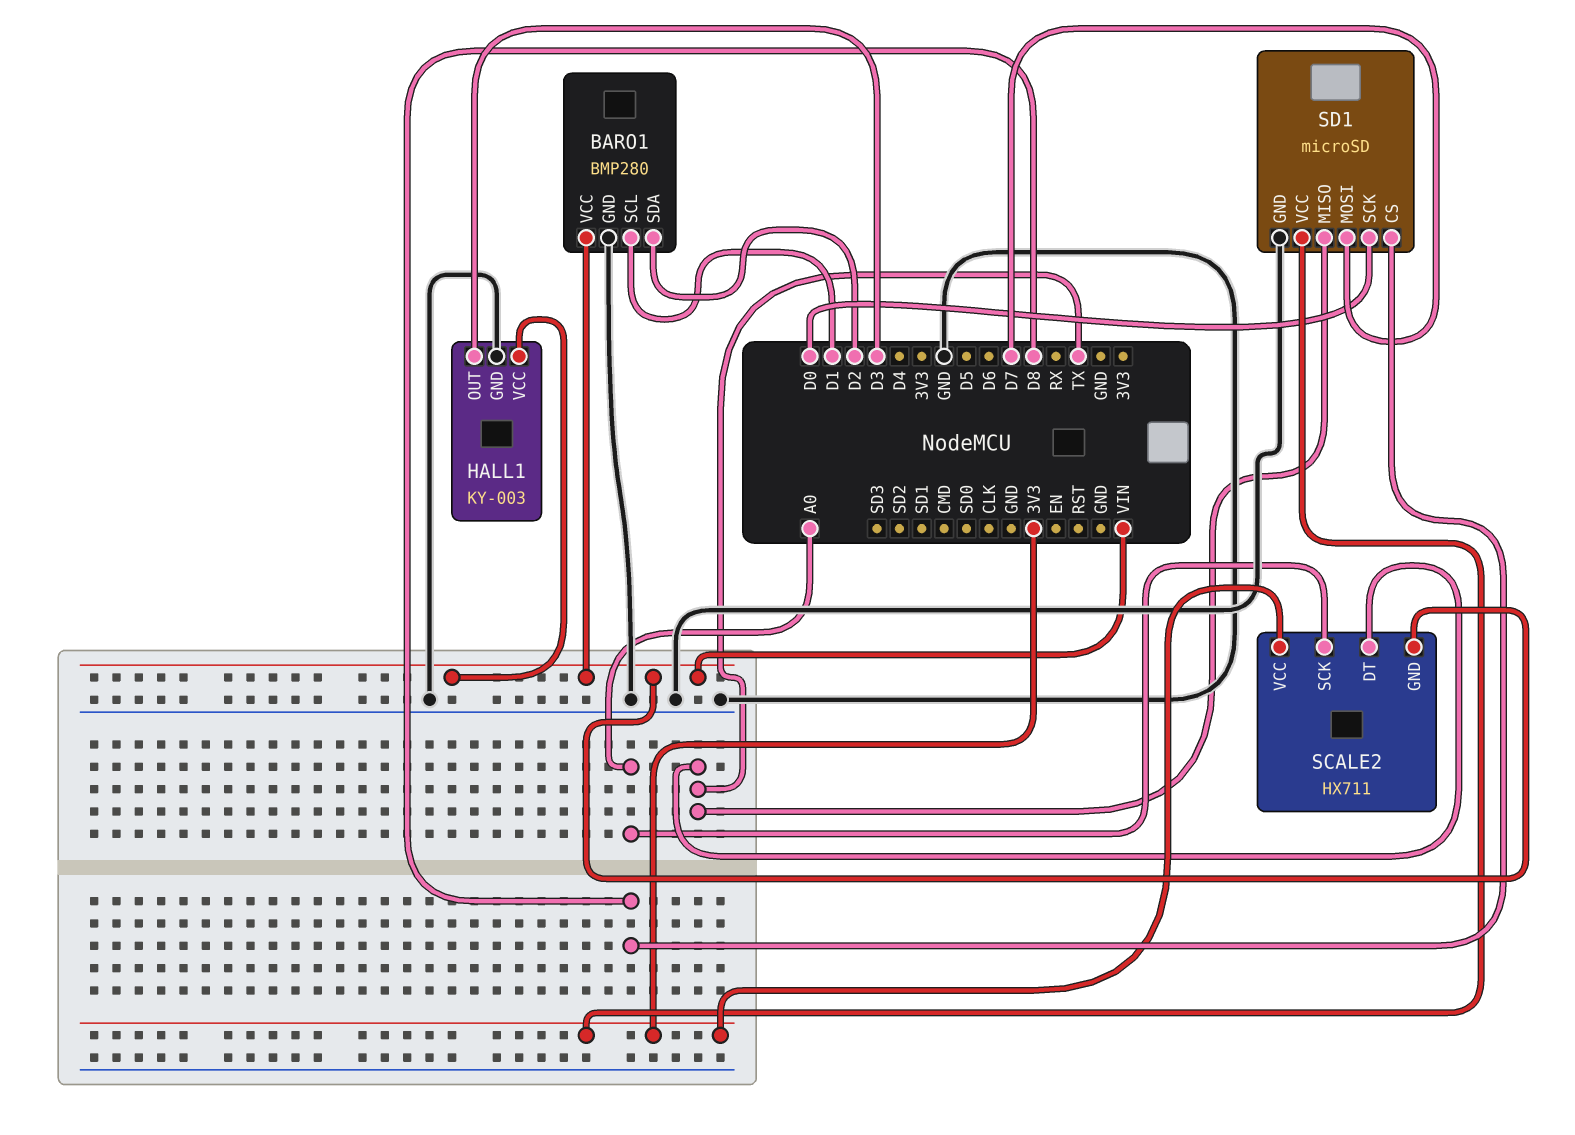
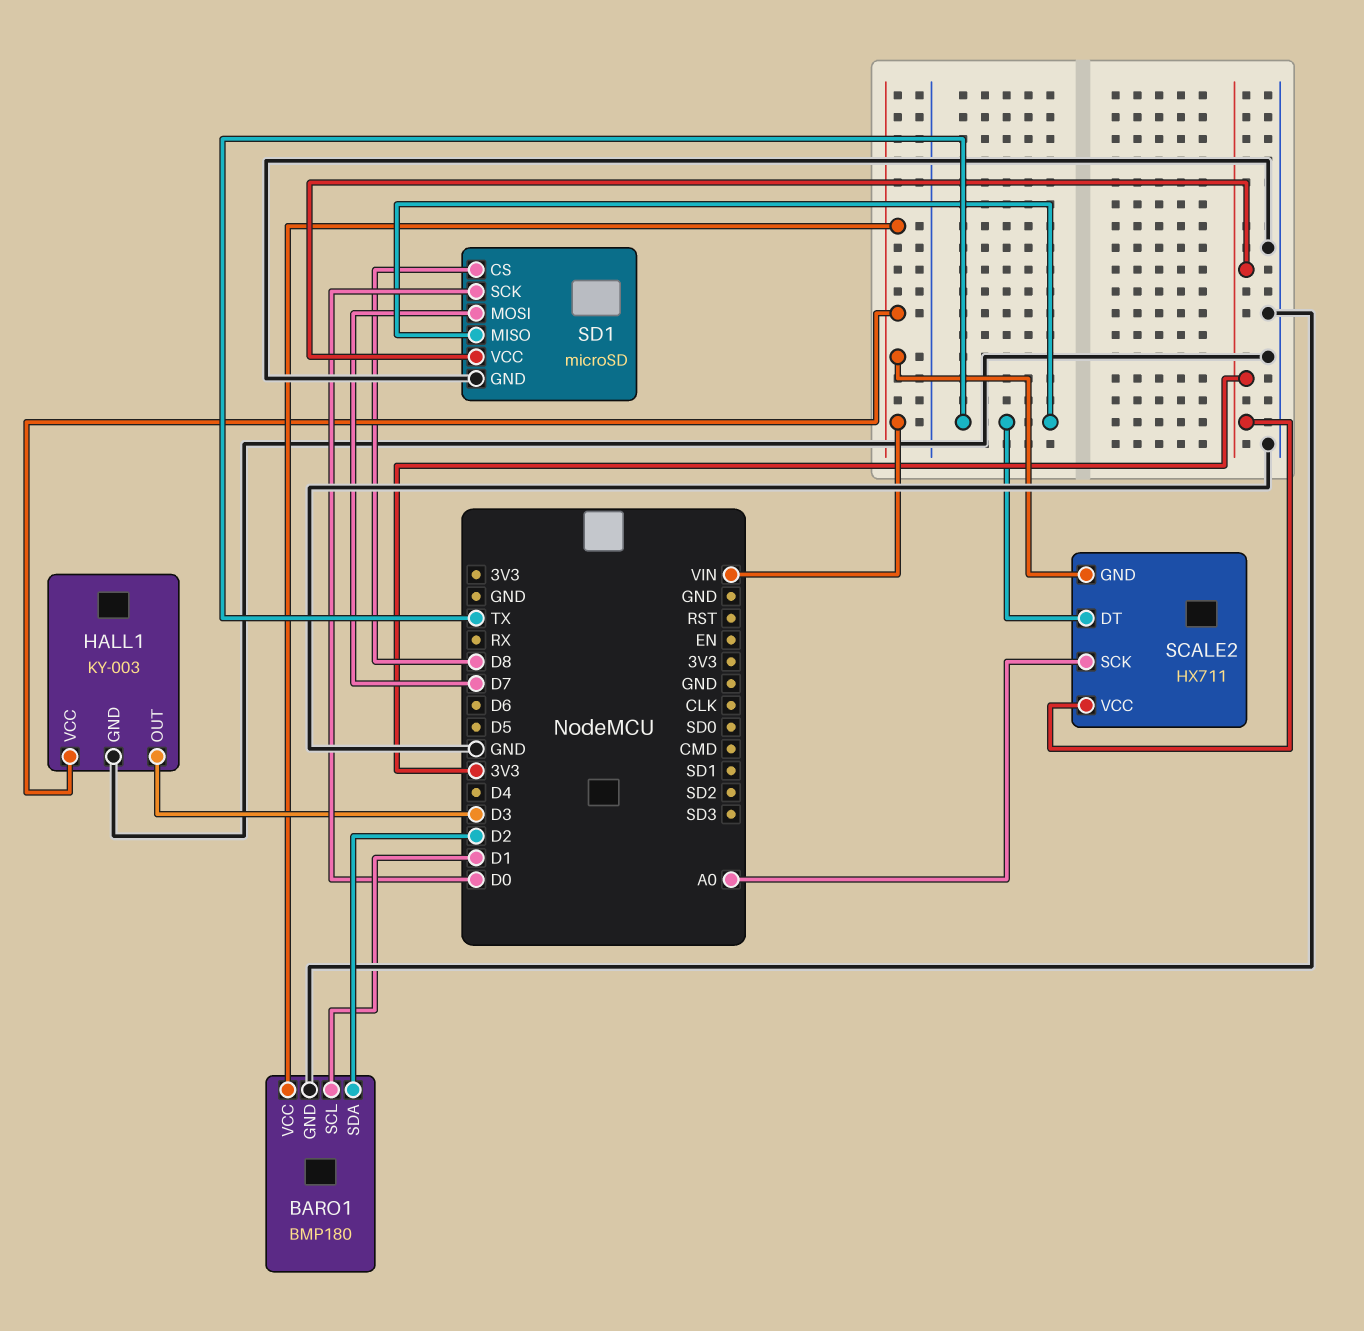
BARO1: BMP280 -> BMP180

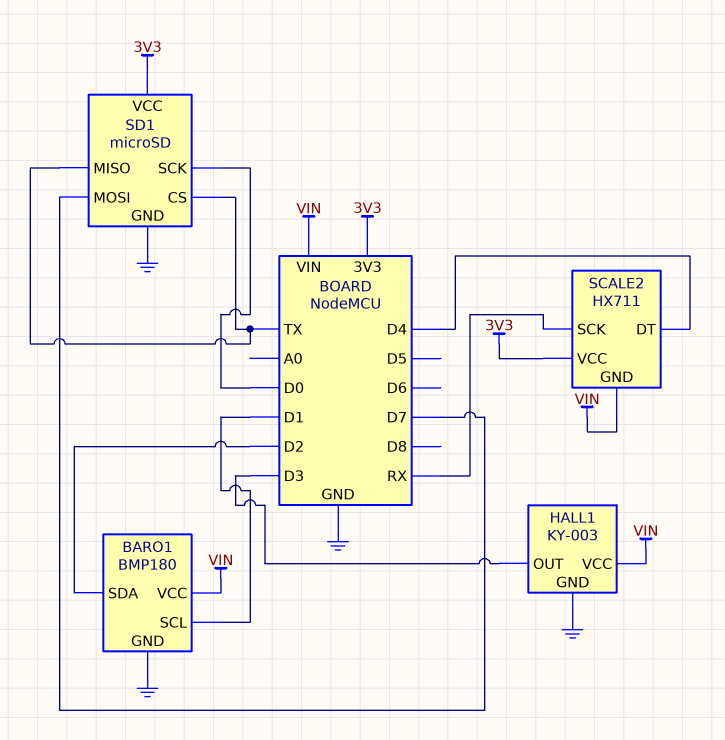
SCALE2 pin DT: TX -> D4
SCALE2 pin SCK: A0 -> RX
SD1 pin CS: D8 -> TX

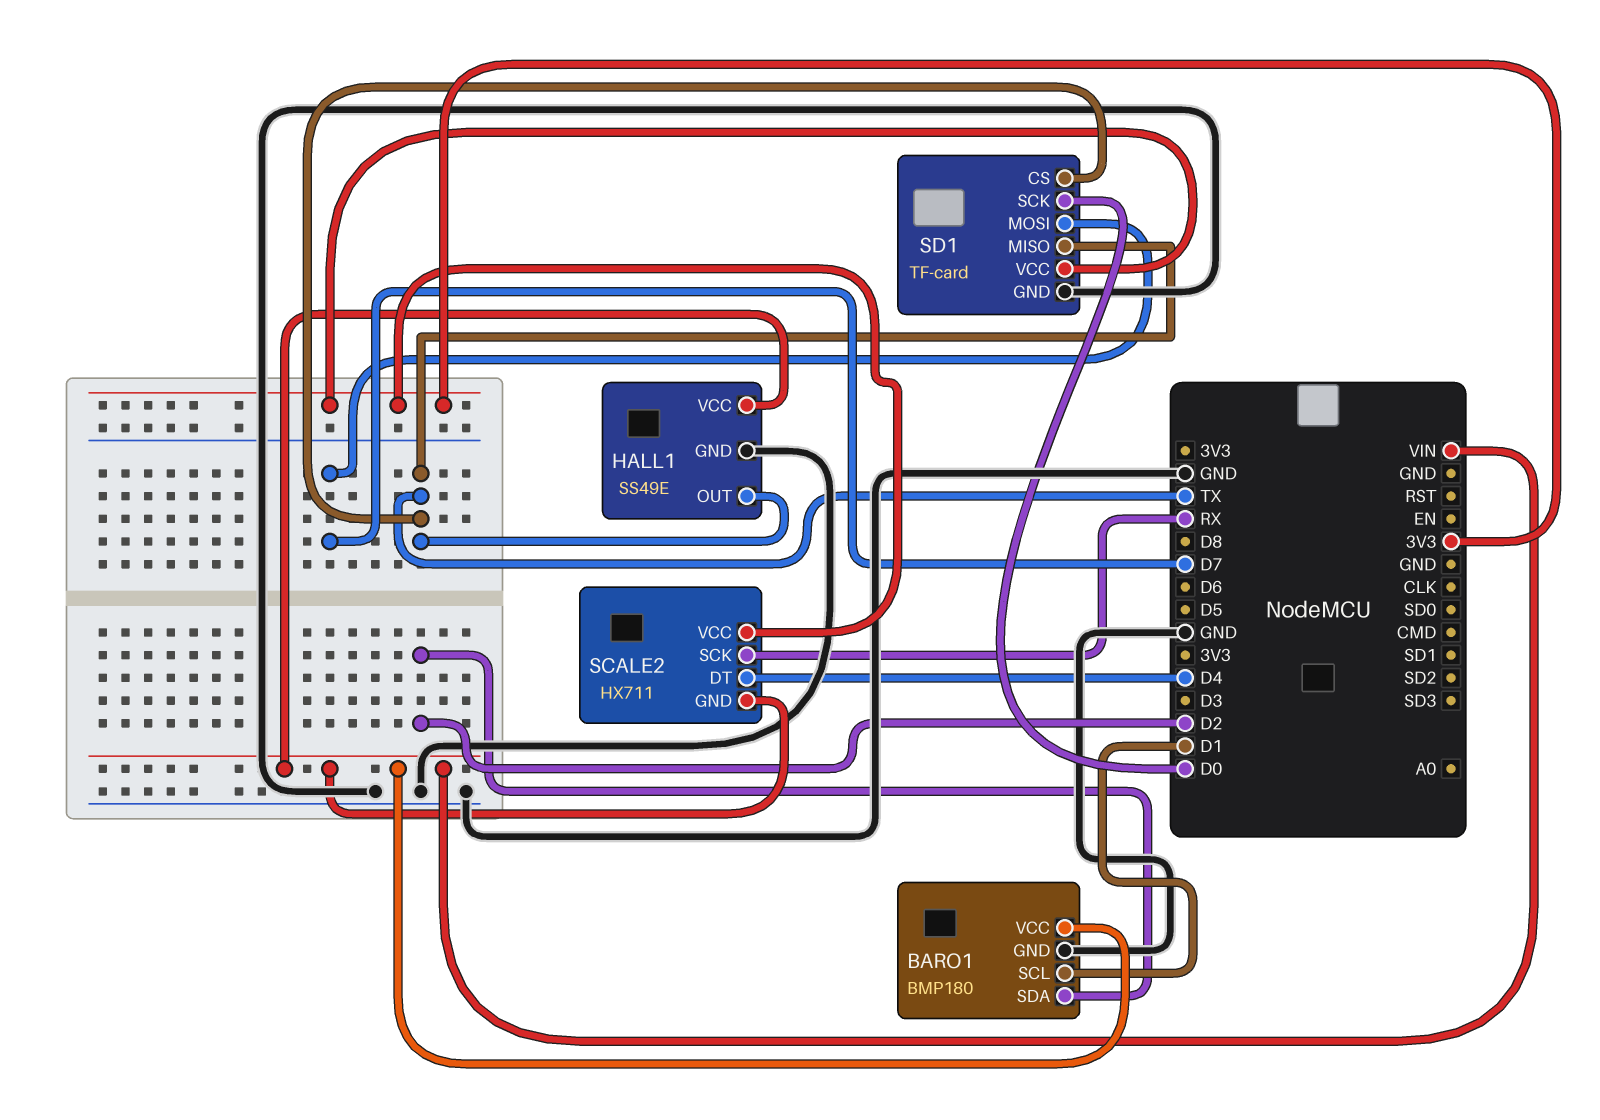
HALL1: KY-003 -> SS49E
HALL1 pin OUT: D3 -> TX
SD1: microSD -> TF-card

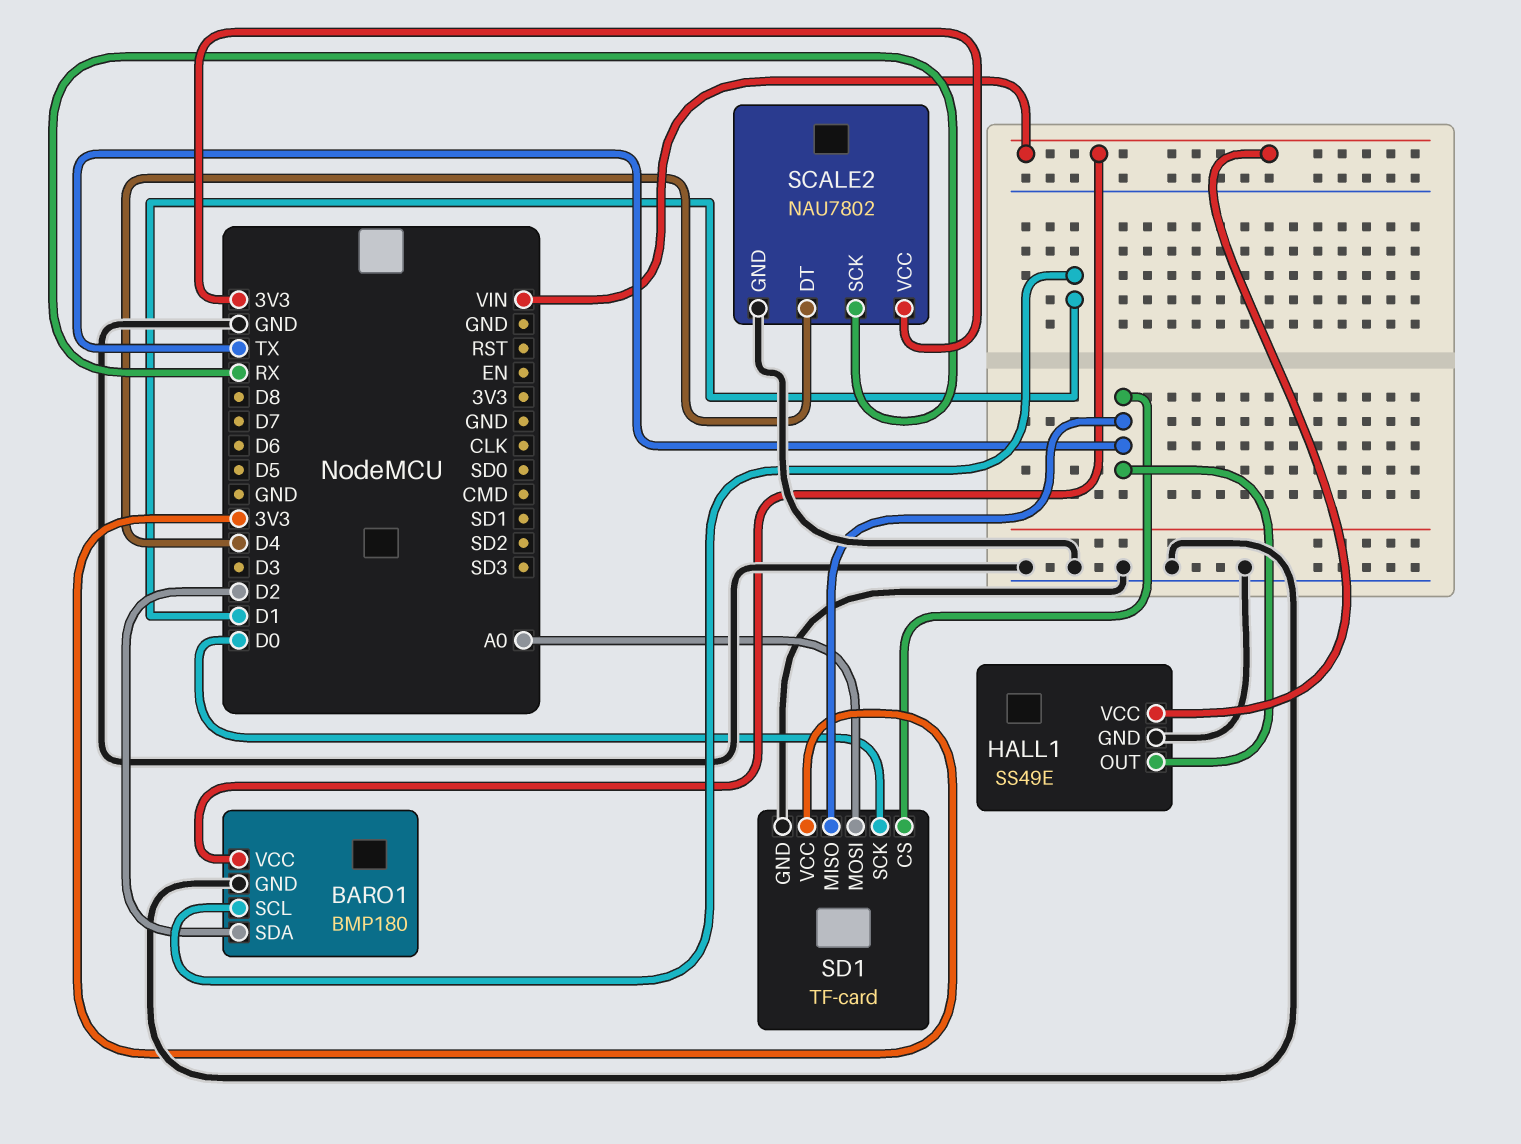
SCALE2: HX711 -> NAU7802
SCALE2 pin GND: VIN -> GND
SD1 pin MOSI: D7 -> A0

